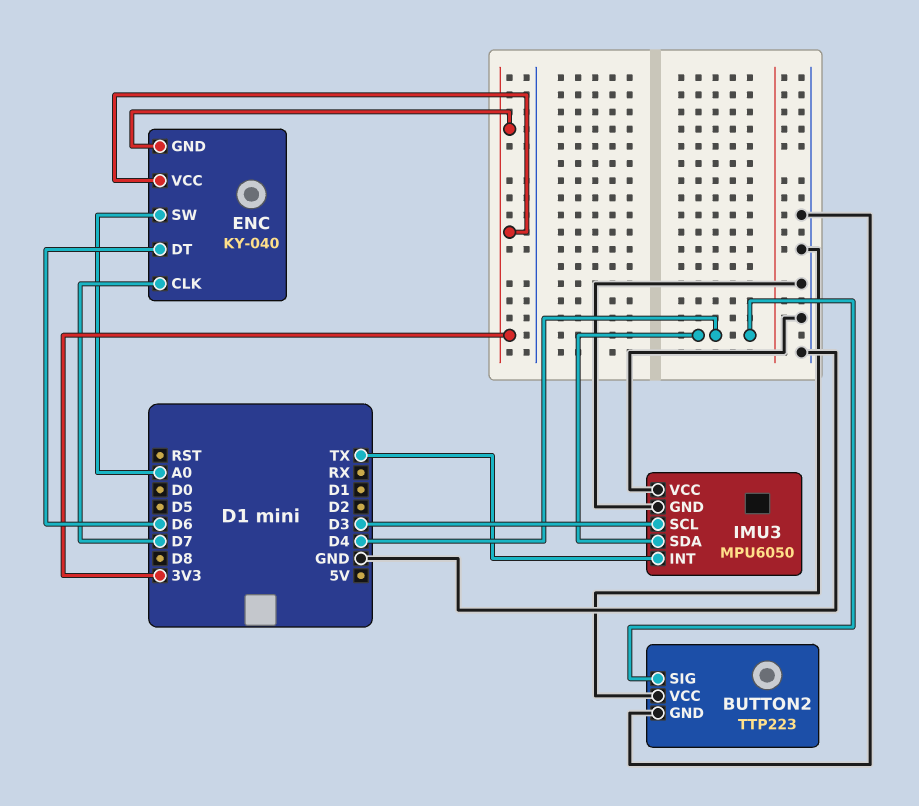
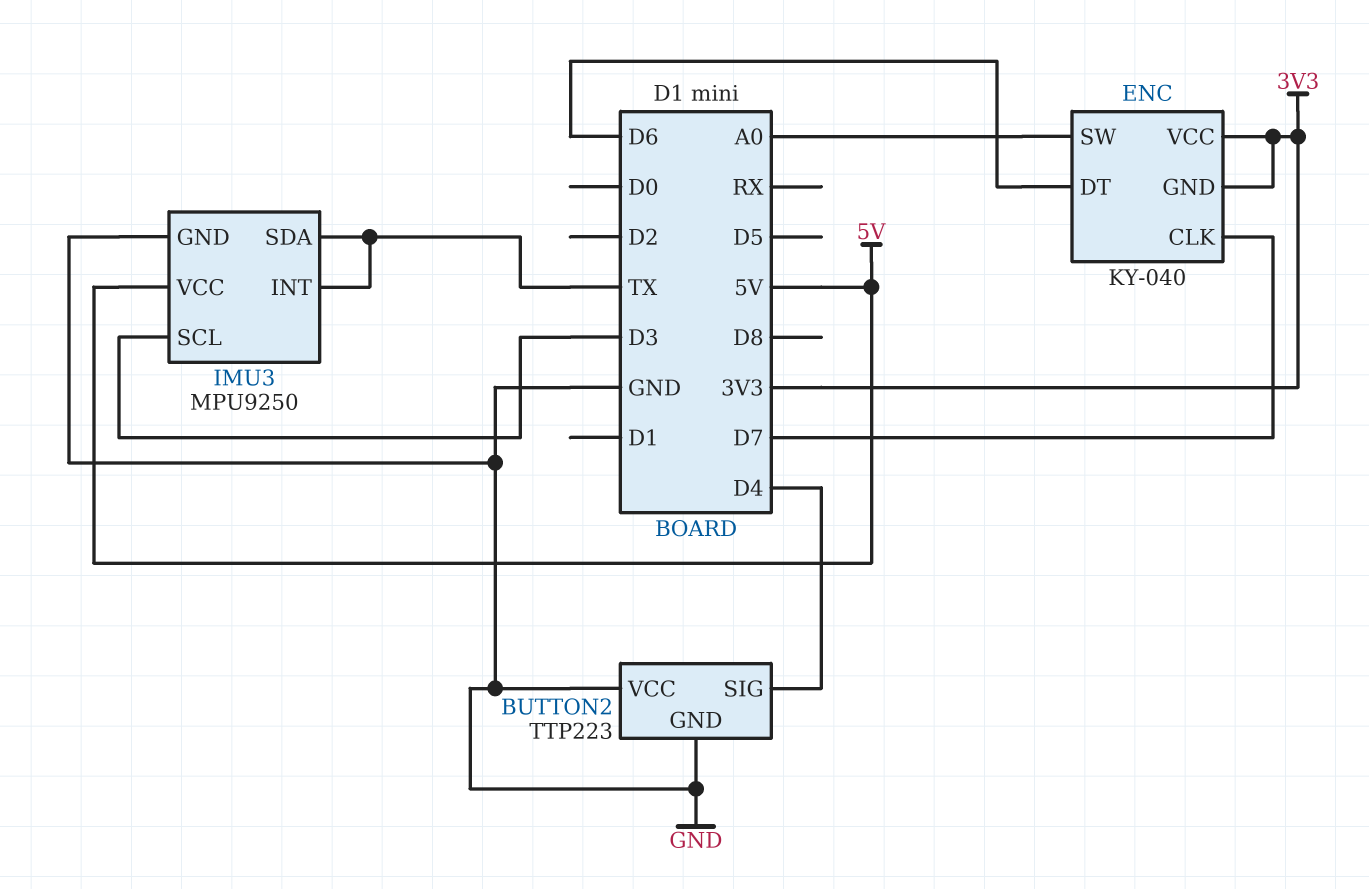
IMU3: MPU6050 -> MPU9250
IMU3 pin SDA: D4 -> TX
IMU3 pin VCC: GND -> 5V

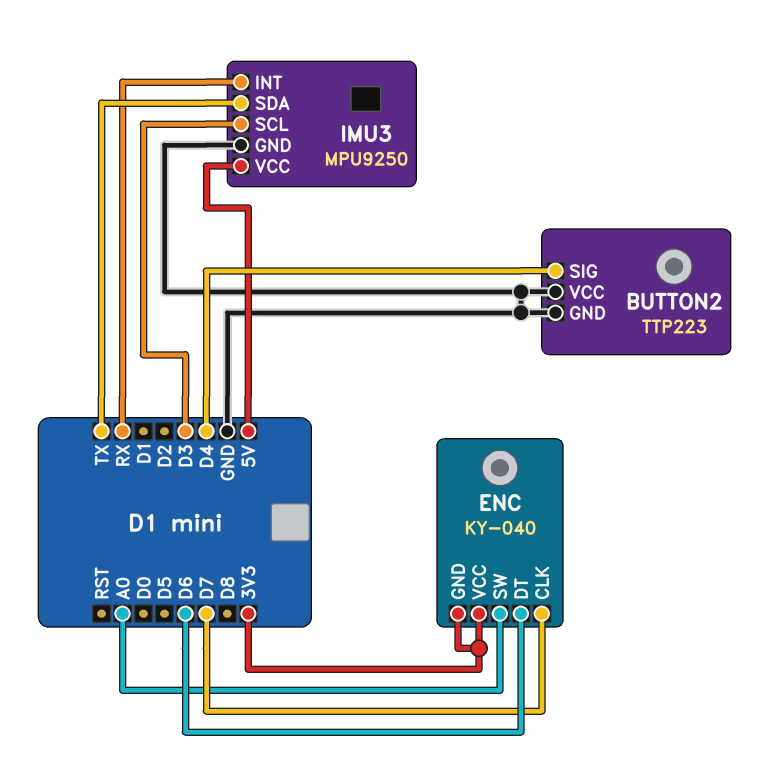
IMU3 pin INT: TX -> RX

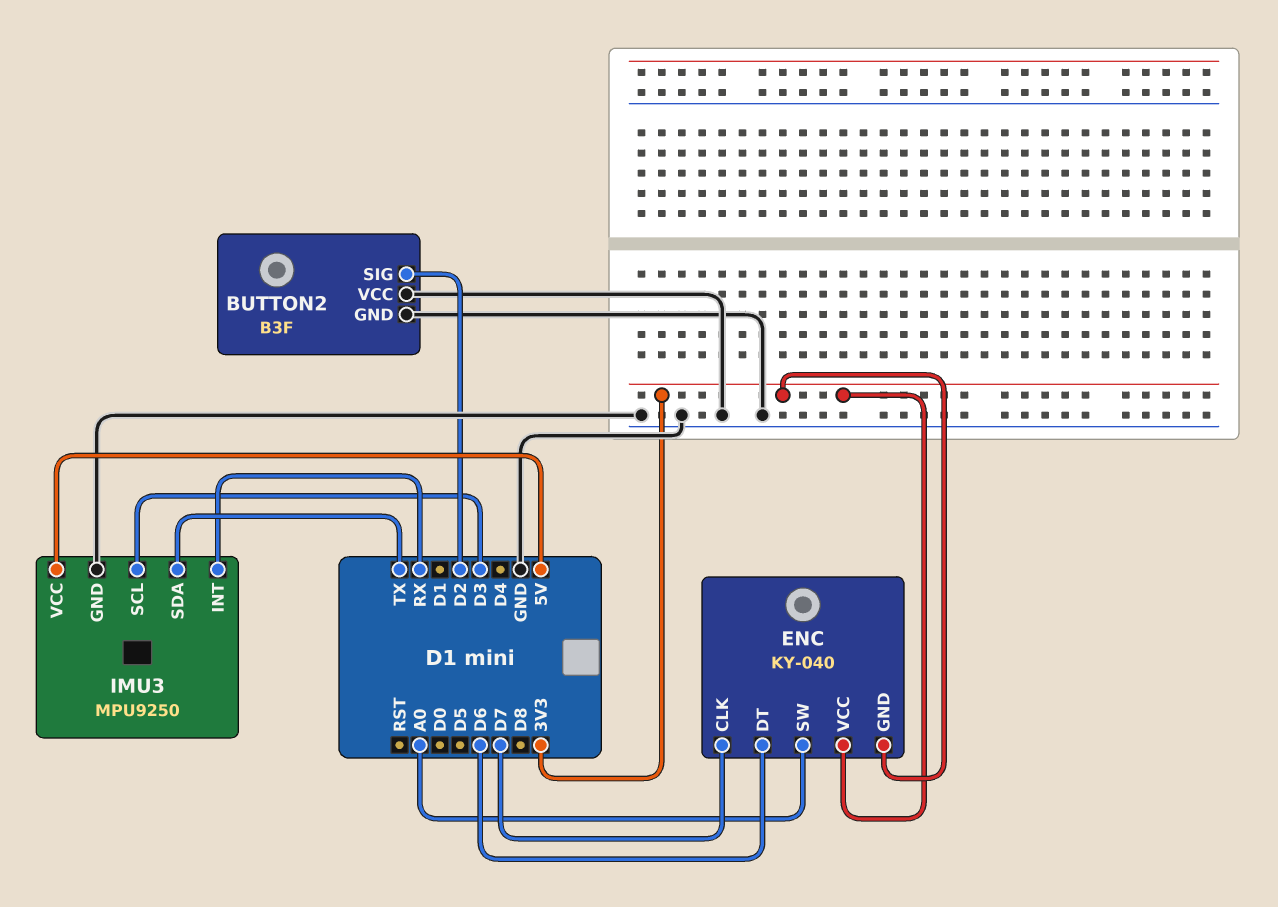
BUTTON2: TTP223 -> B3F
BUTTON2 pin SIG: D4 -> D2

